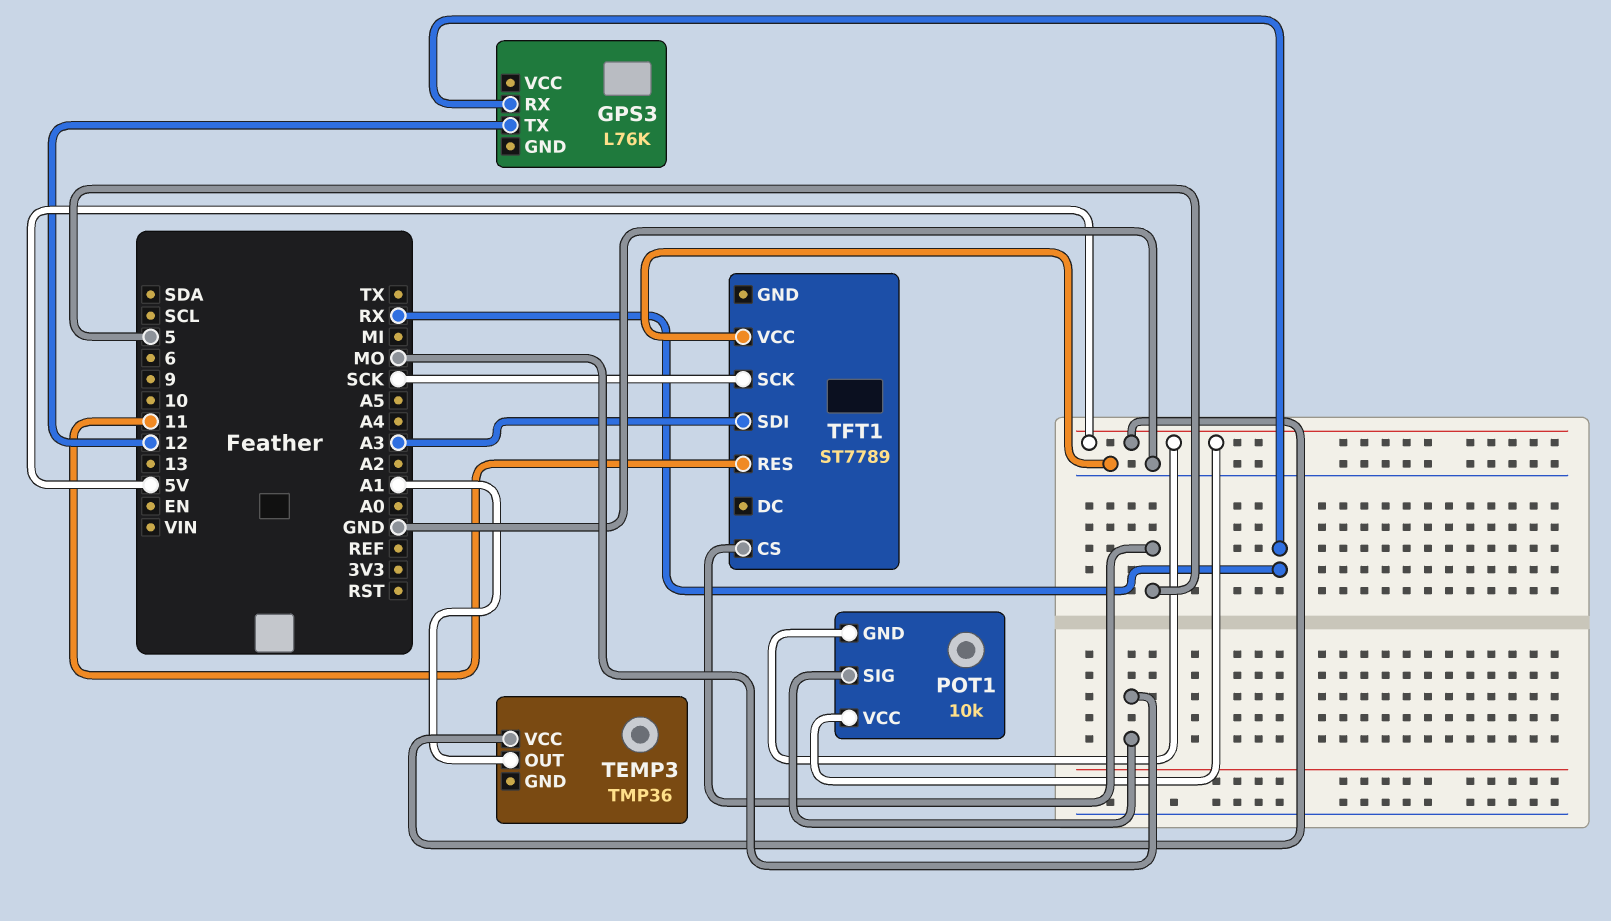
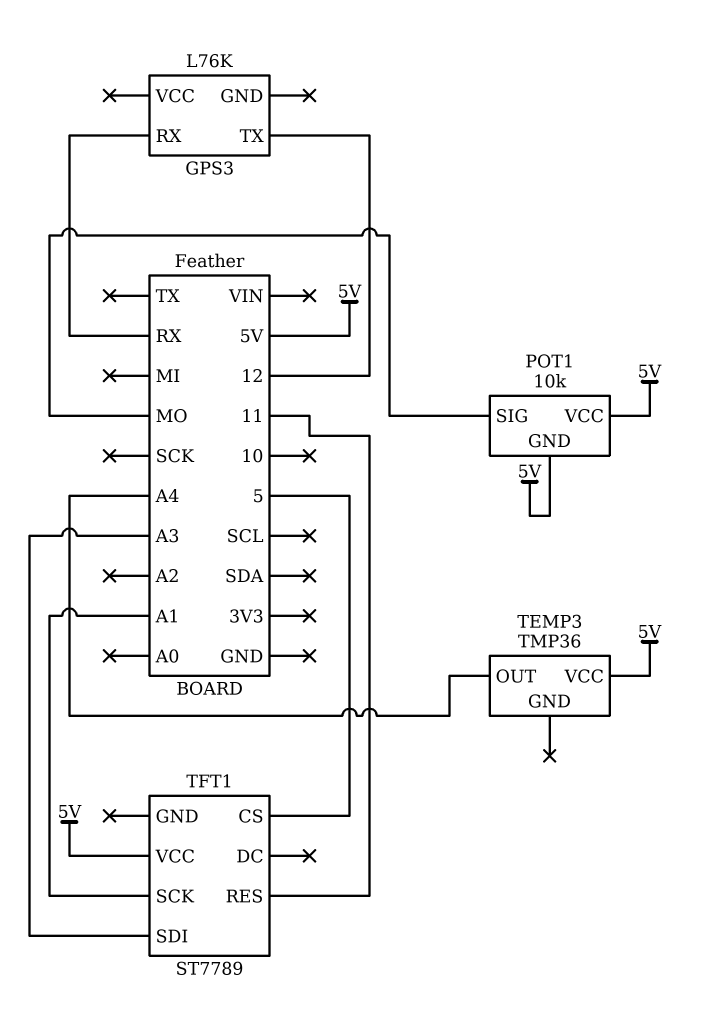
TEMP3 pin OUT: A1 -> A4
TFT1 pin SCK: SCK -> A1
TFT1 pin VCC: GND -> 5V

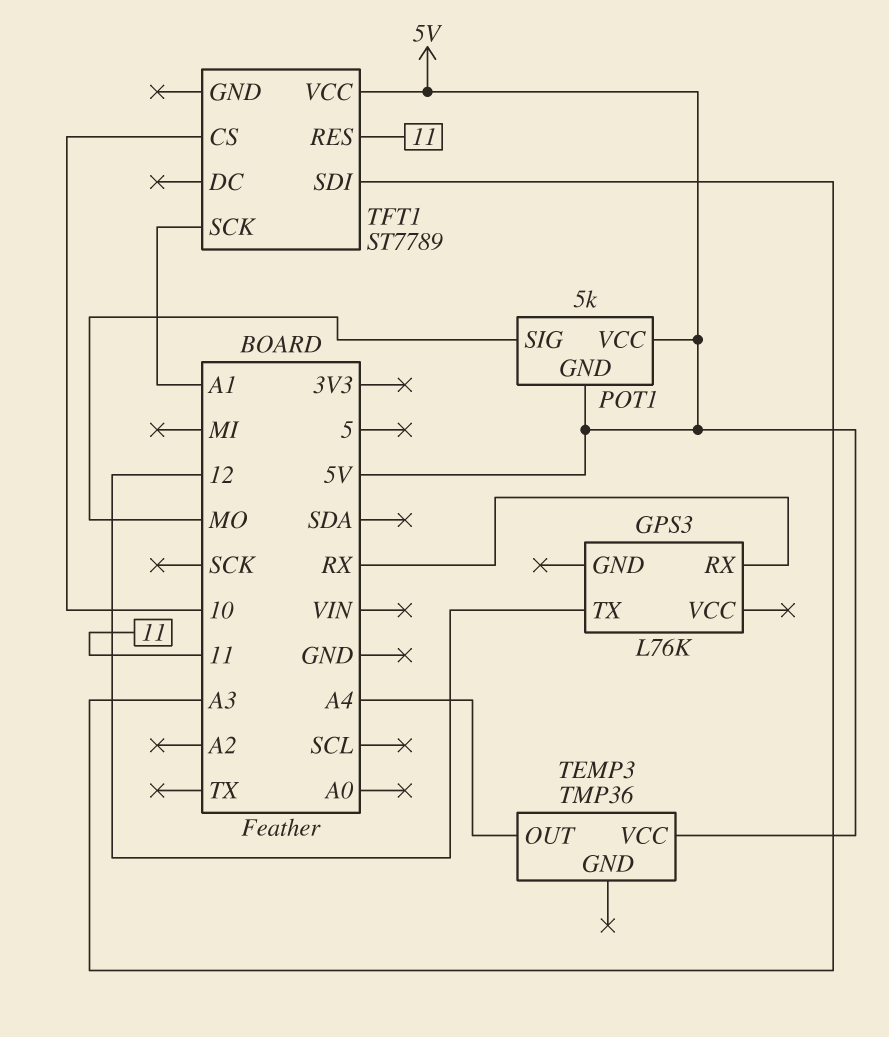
POT1: 10k -> 5k
TFT1 pin CS: 5 -> 10

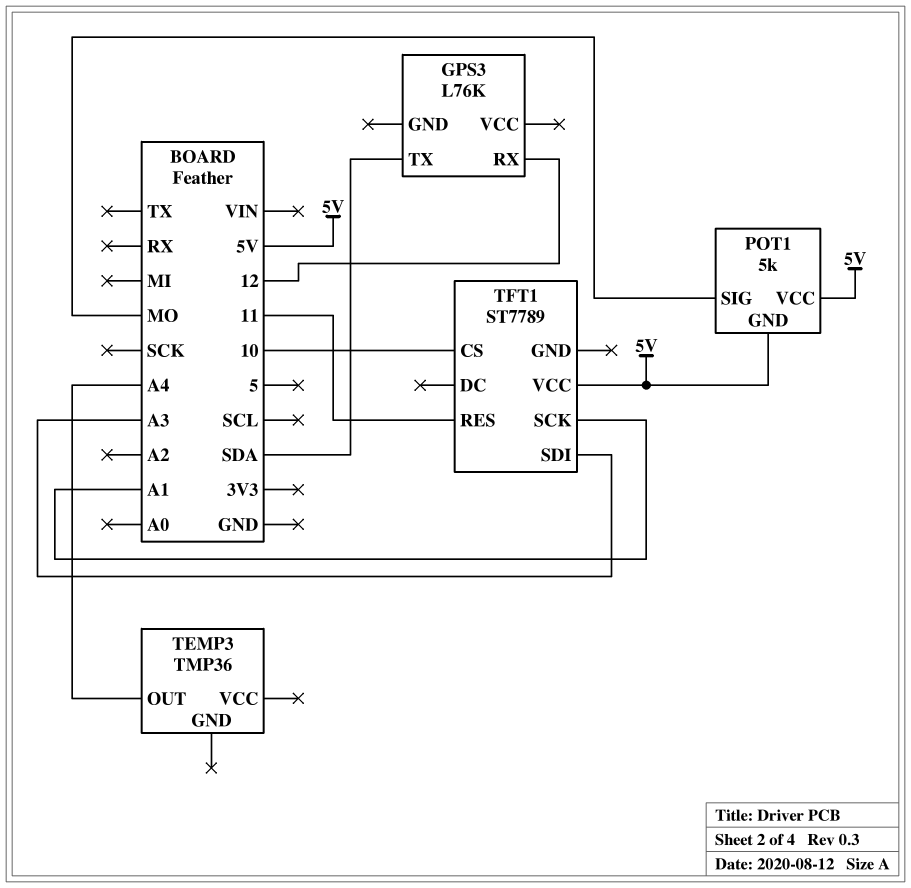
GPS3 pin RX: RX -> 12
GPS3 pin TX: 12 -> SDA
TEMP3 pin VCC: 5V -> none

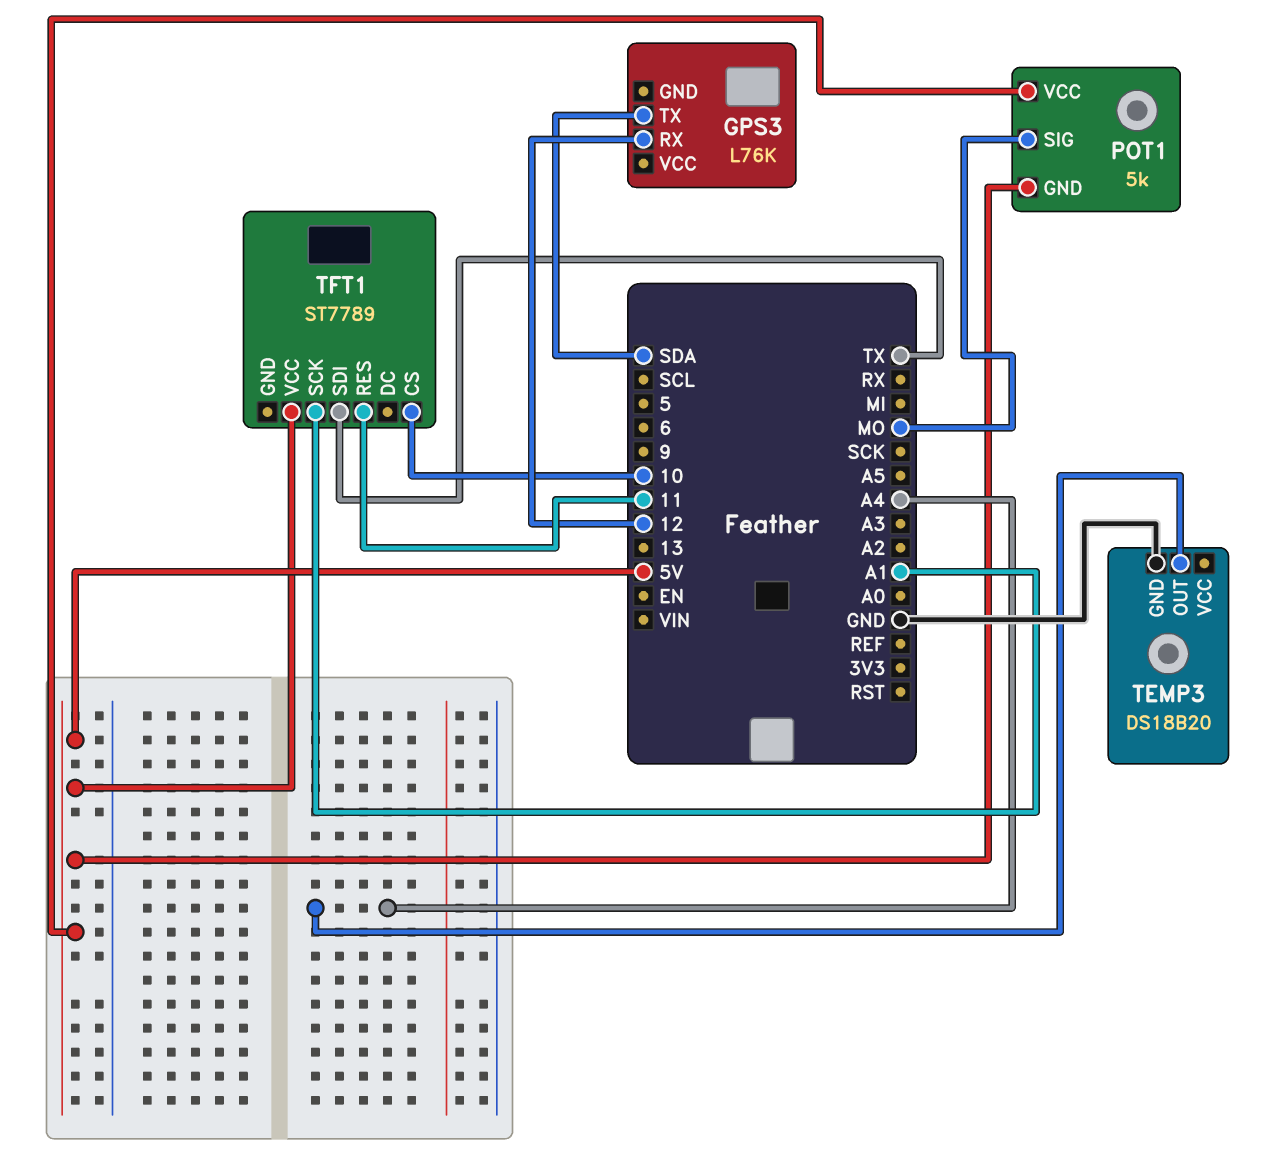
TEMP3: TMP36 -> DS18B20
TEMP3 pin GND: none -> GND
TFT1 pin SDI: A3 -> TX

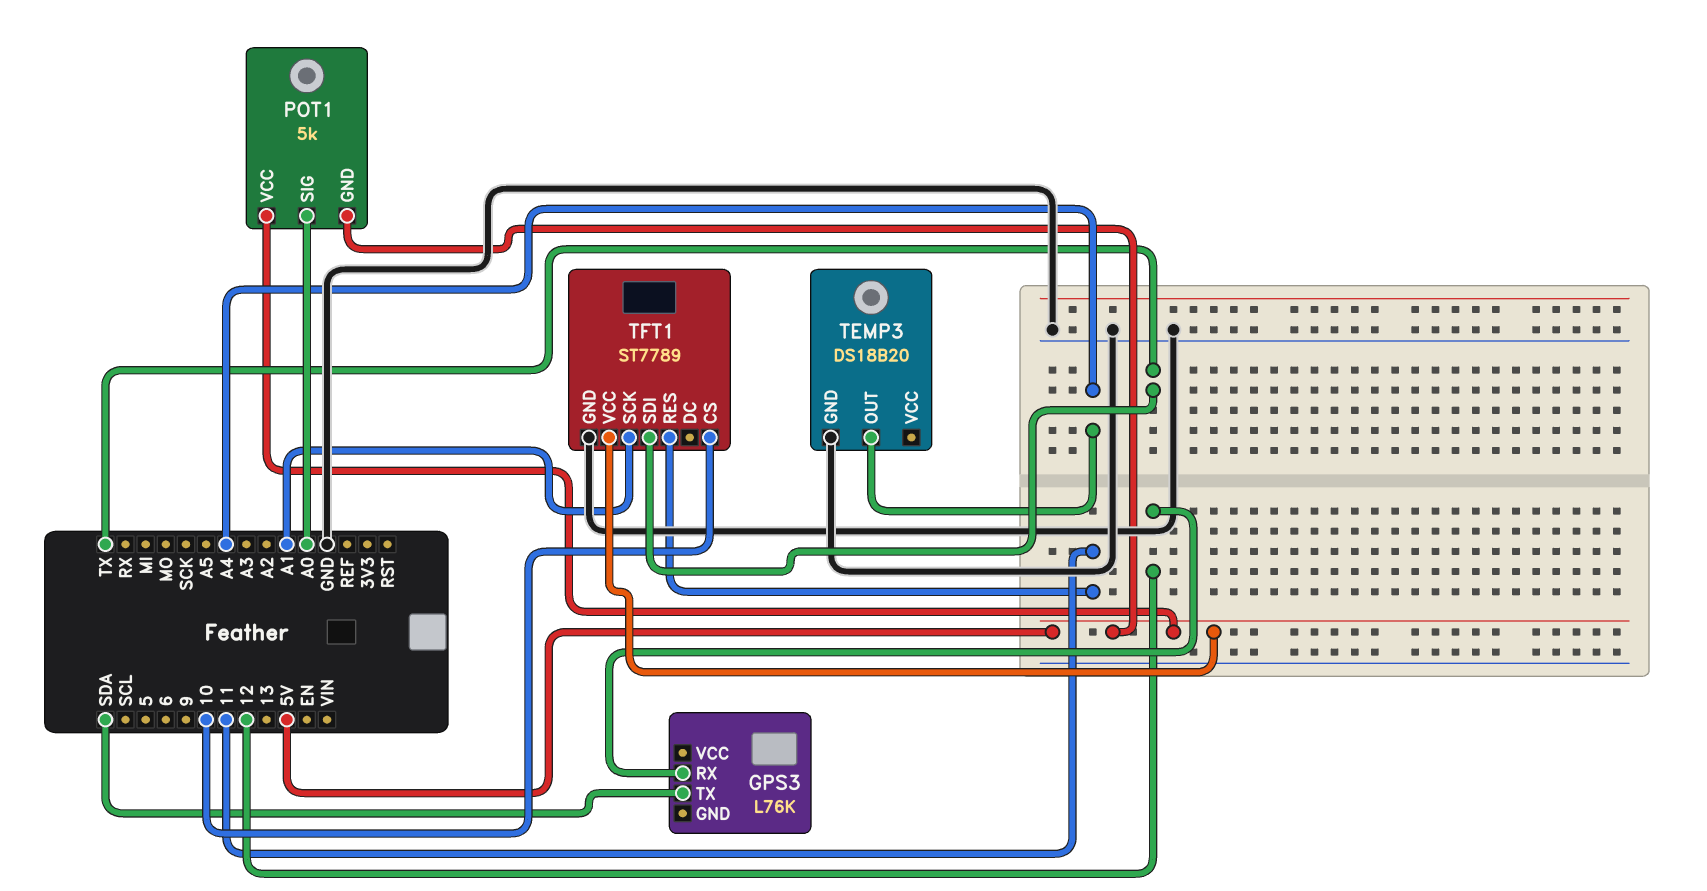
POT1 pin SIG: MO -> A0
TFT1 pin GND: none -> GND

